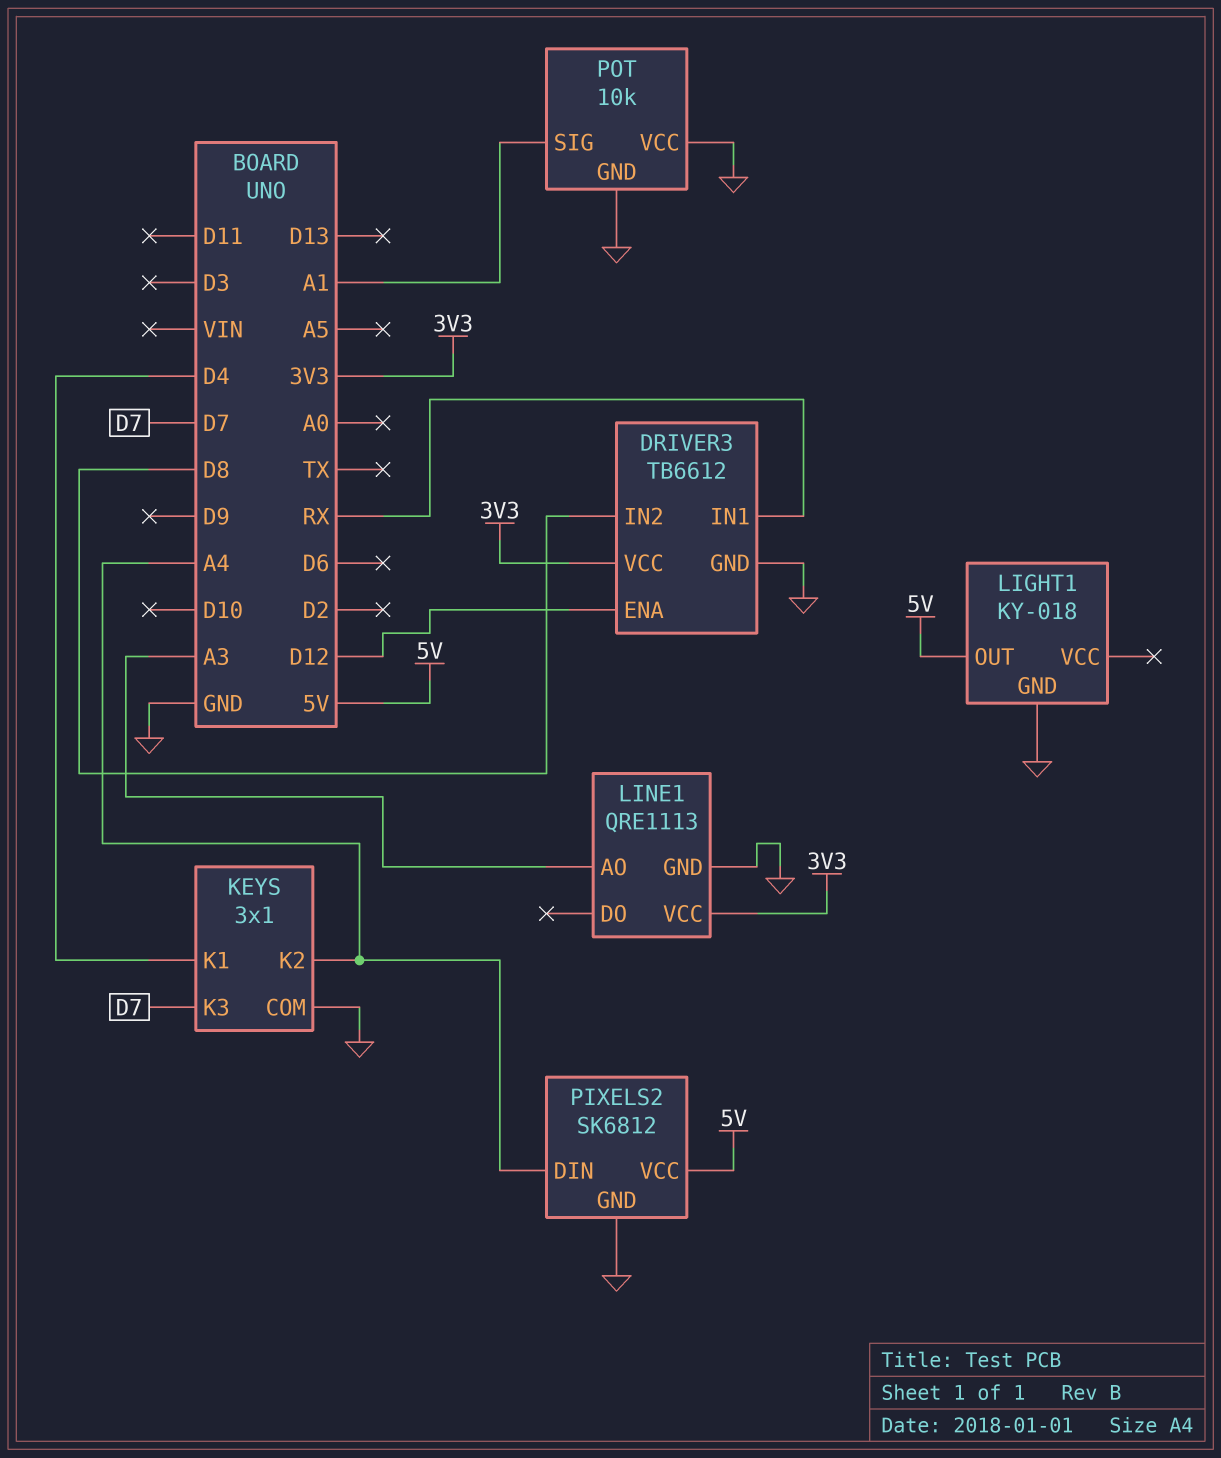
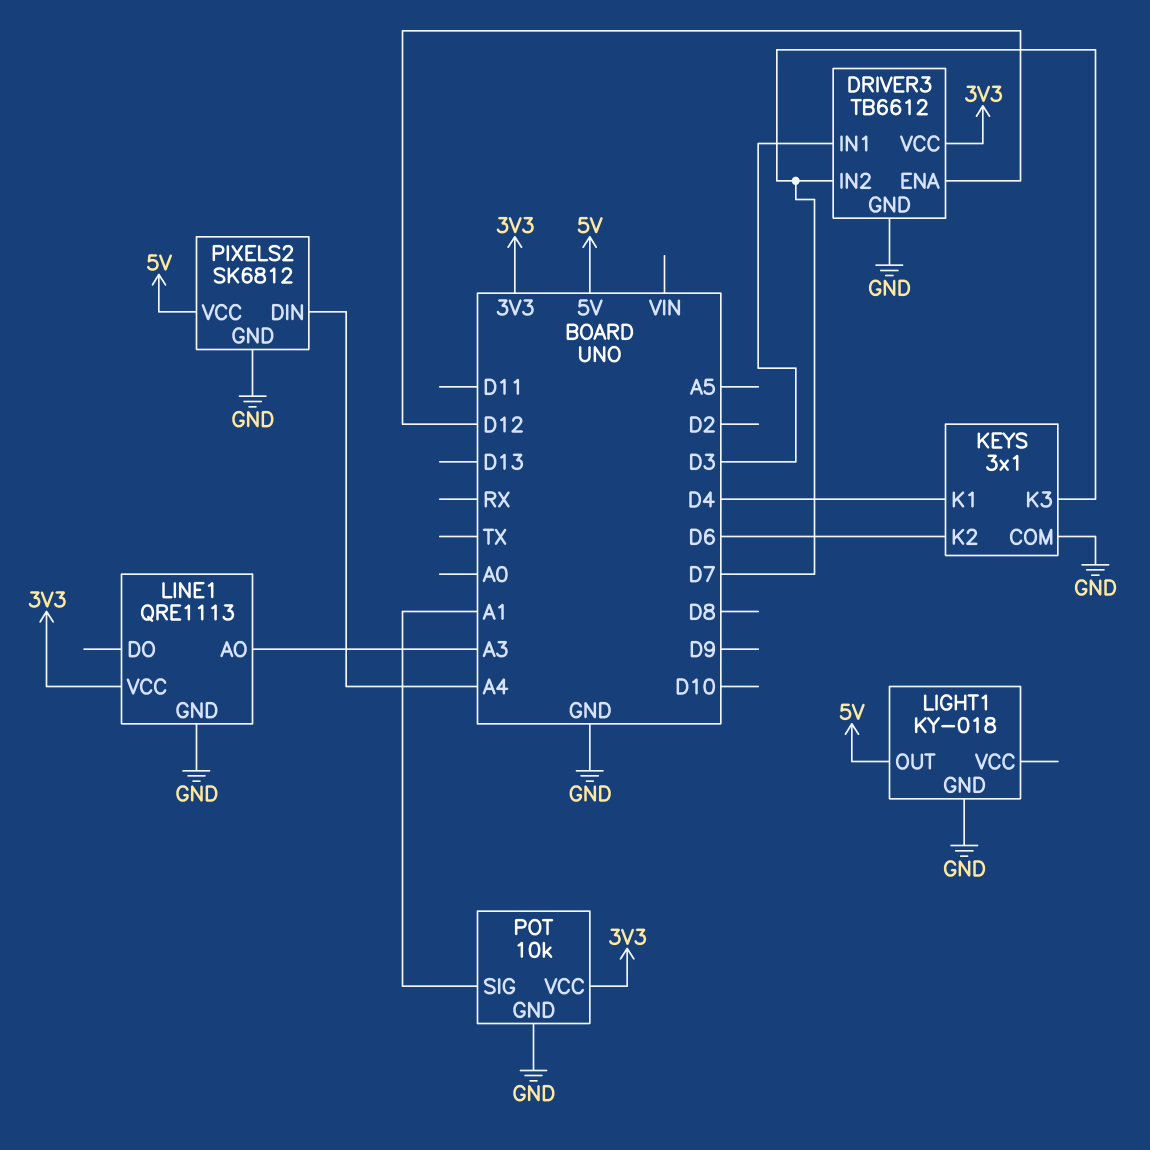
DRIVER3 pin IN1: RX -> D3
DRIVER3 pin IN2: D8 -> D7
KEYS pin K2: A4 -> D6
POT pin VCC: GND -> 3V3

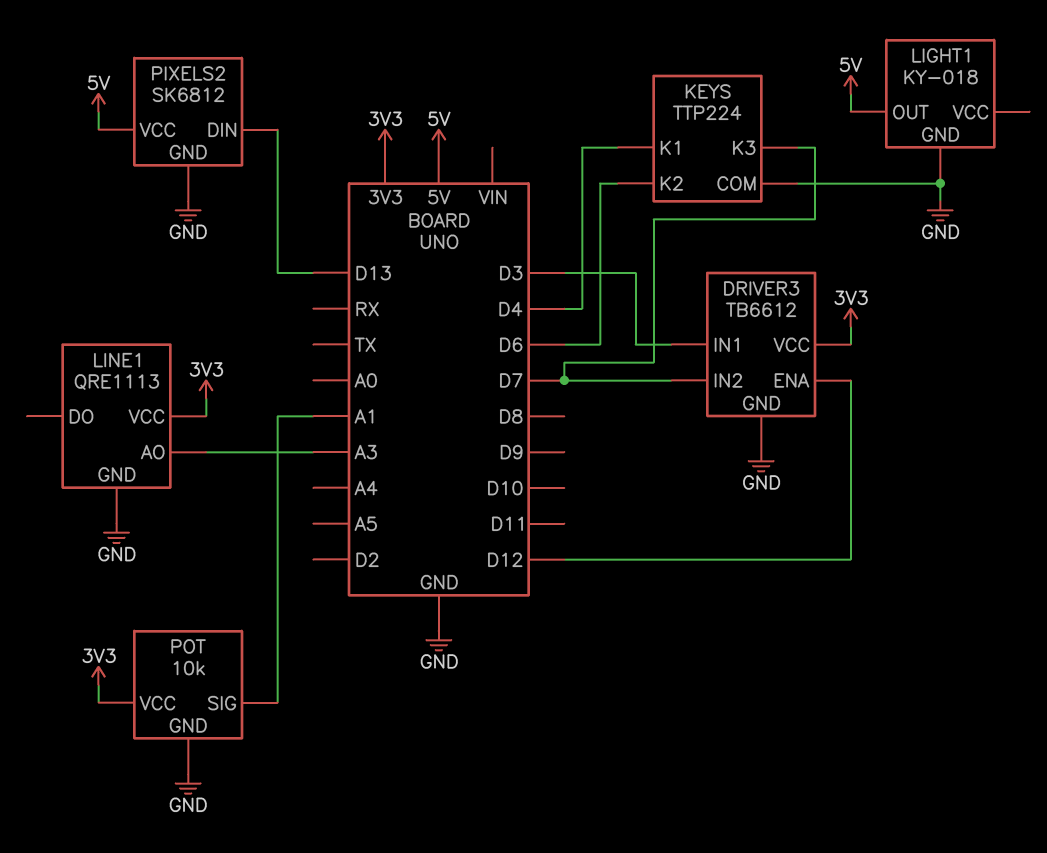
KEYS: 3x1 -> TTP224
PIXELS2 pin DIN: A4 -> D13

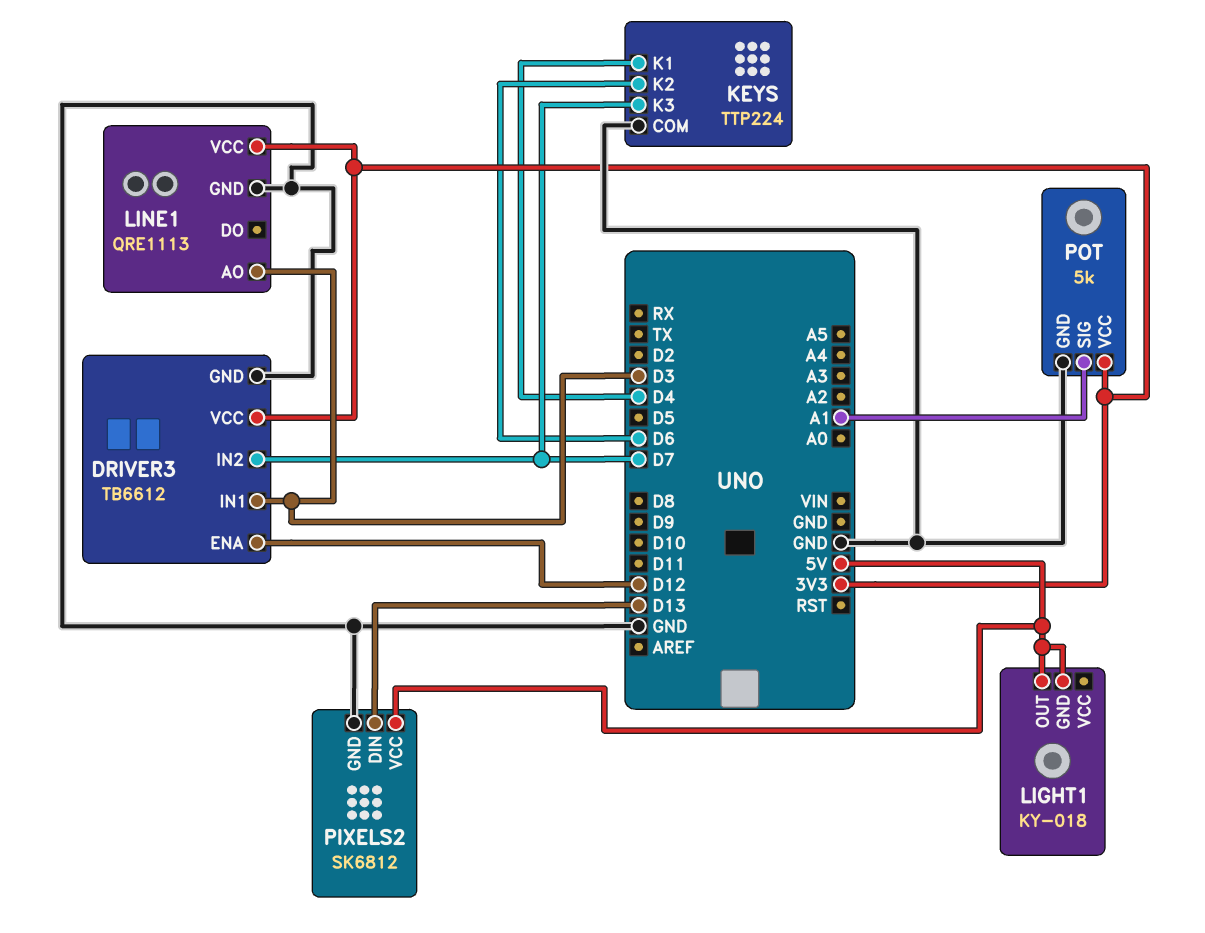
LIGHT1 pin GND: GND -> 5V
LINE1 pin AO: A3 -> D3
POT: 10k -> 5k

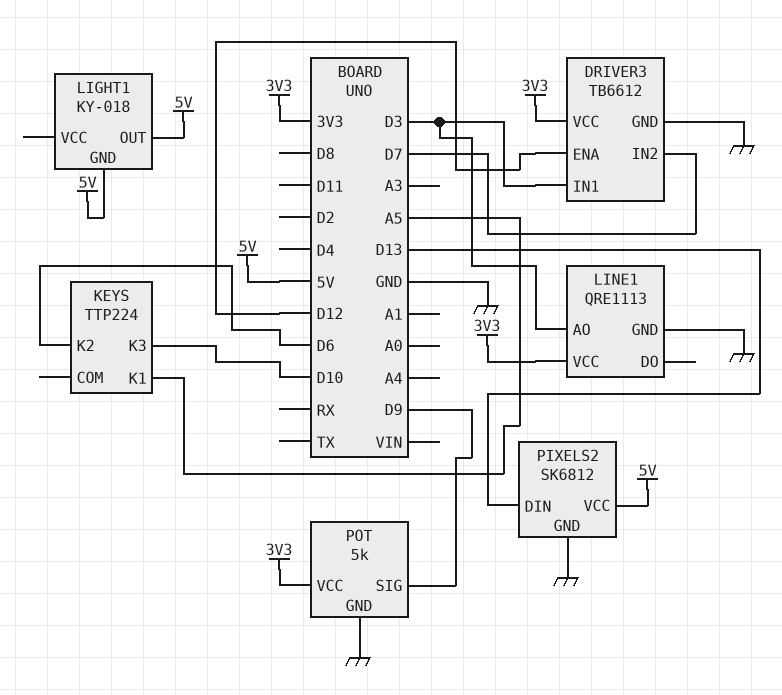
KEYS pin COM: GND -> none
KEYS pin K1: D4 -> A5
KEYS pin K3: D7 -> D10
POT pin SIG: A1 -> D9

